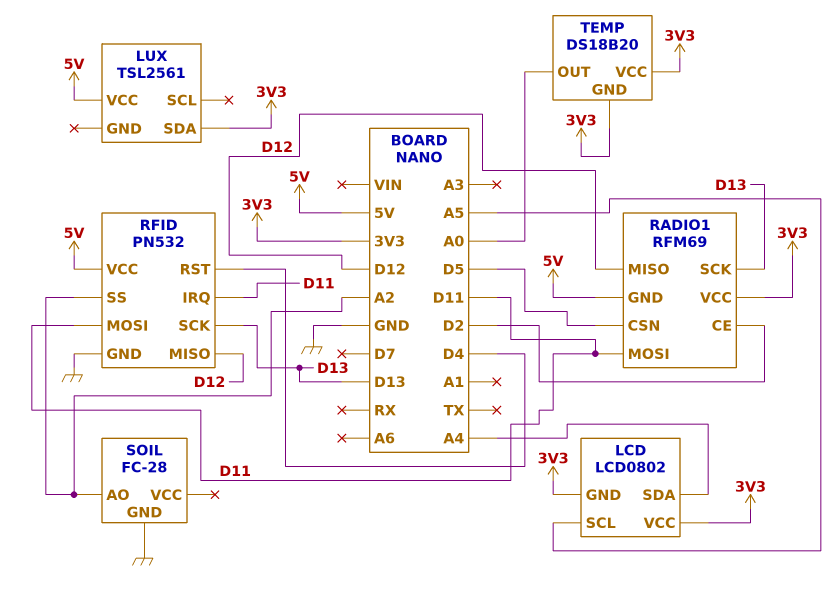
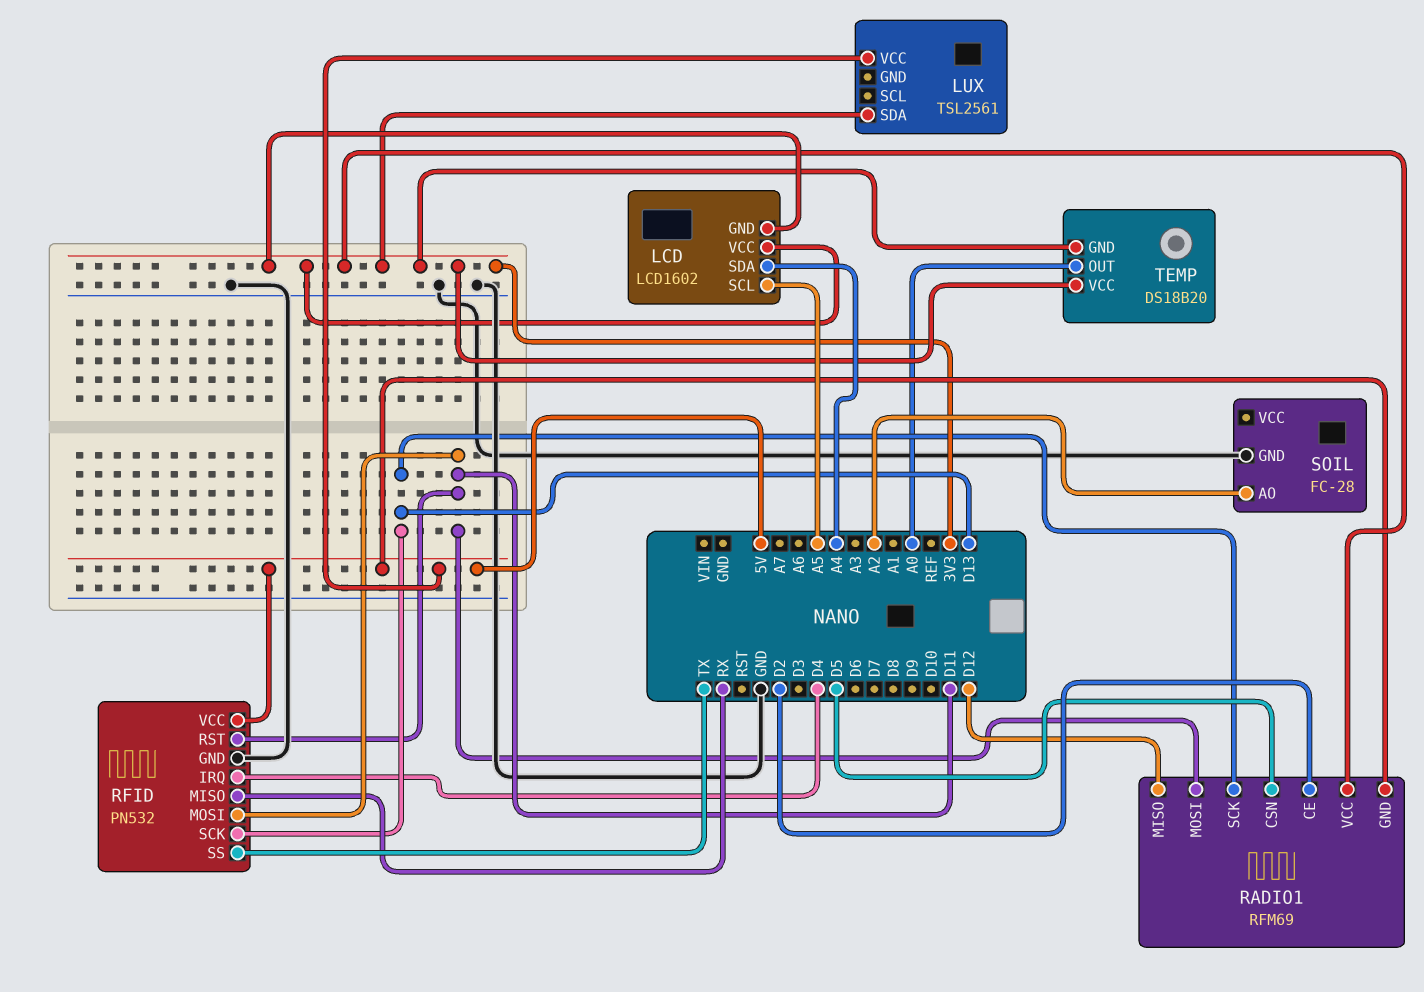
LCD: LCD0802 -> LCD1602
RFID pin IRQ: D11 -> D4
RFID pin MISO: D12 -> RX
RFID pin RST: D4 -> D11
RFID pin SS: A2 -> TX

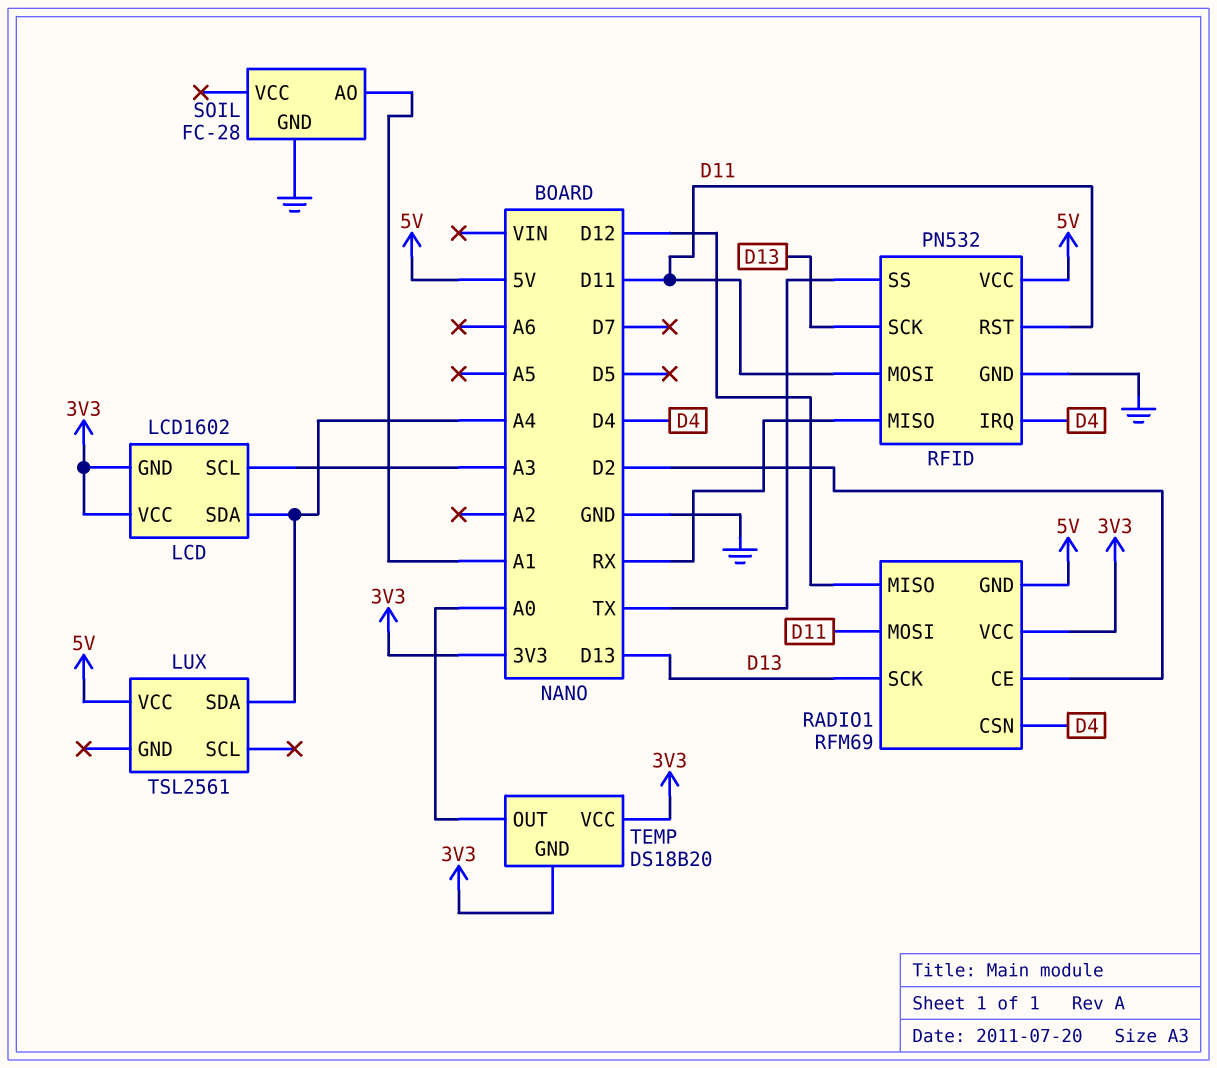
LCD pin SCL: A5 -> A3
LUX pin SDA: 3V3 -> A4
RADIO1 pin CSN: D5 -> D4
SOIL pin AO: A2 -> A1

